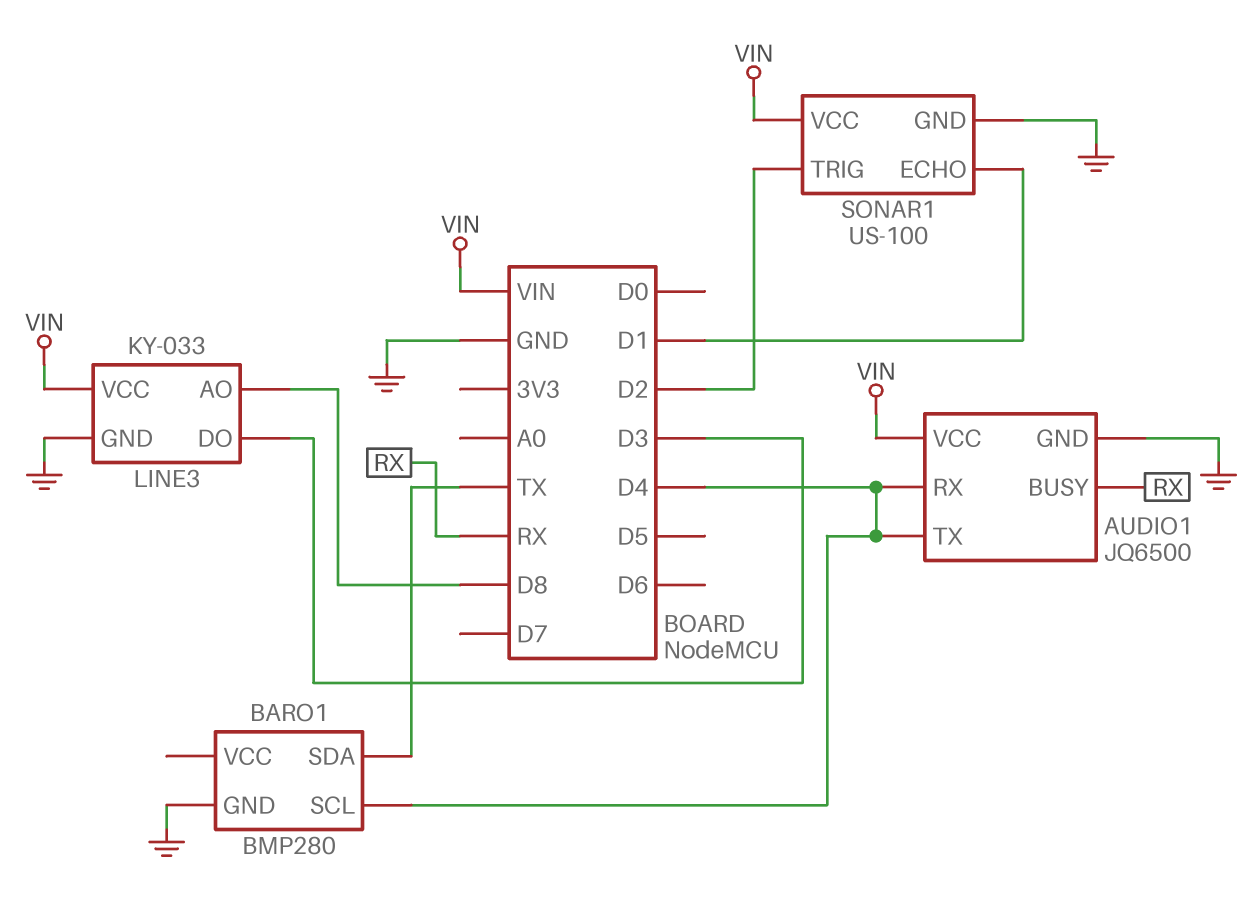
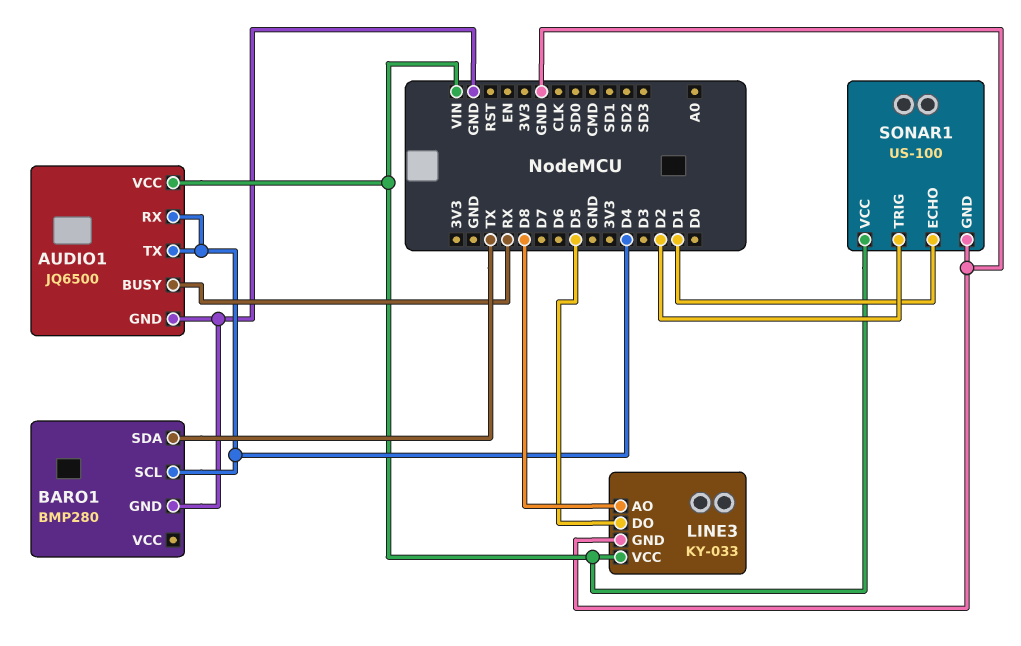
LINE3 pin DO: D3 -> D5

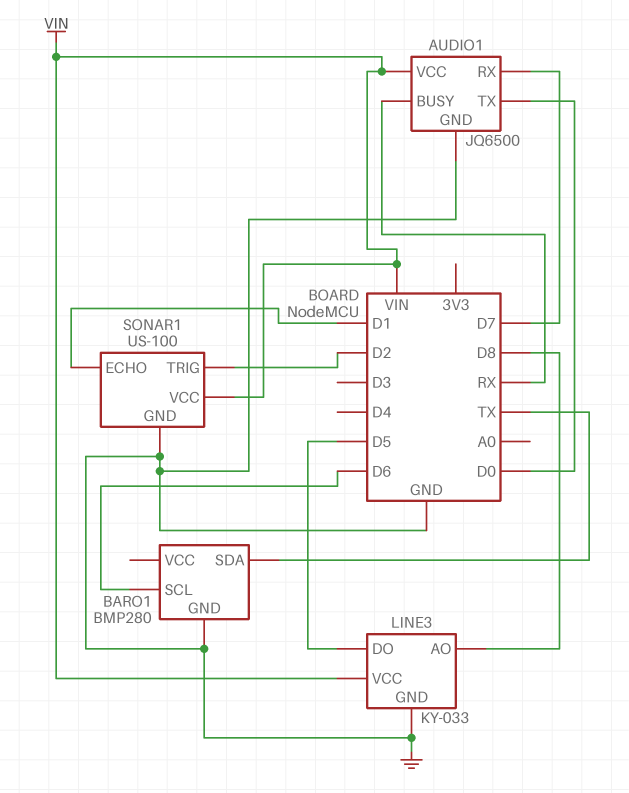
AUDIO1 pin RX: D4 -> D7
AUDIO1 pin TX: D4 -> D0
BARO1 pin SCL: D4 -> D6

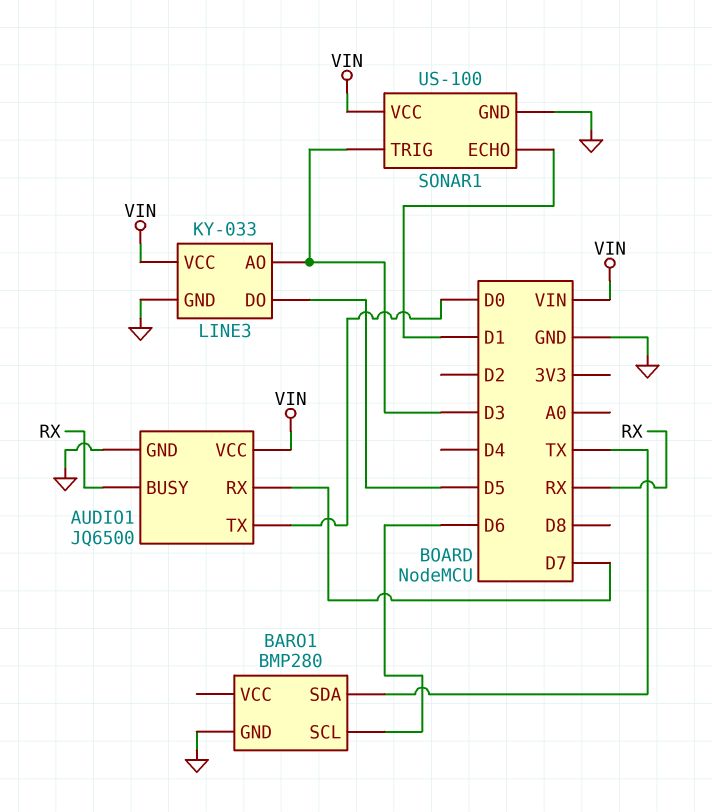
LINE3 pin AO: D8 -> D3
SONAR1 pin TRIG: D2 -> D3

